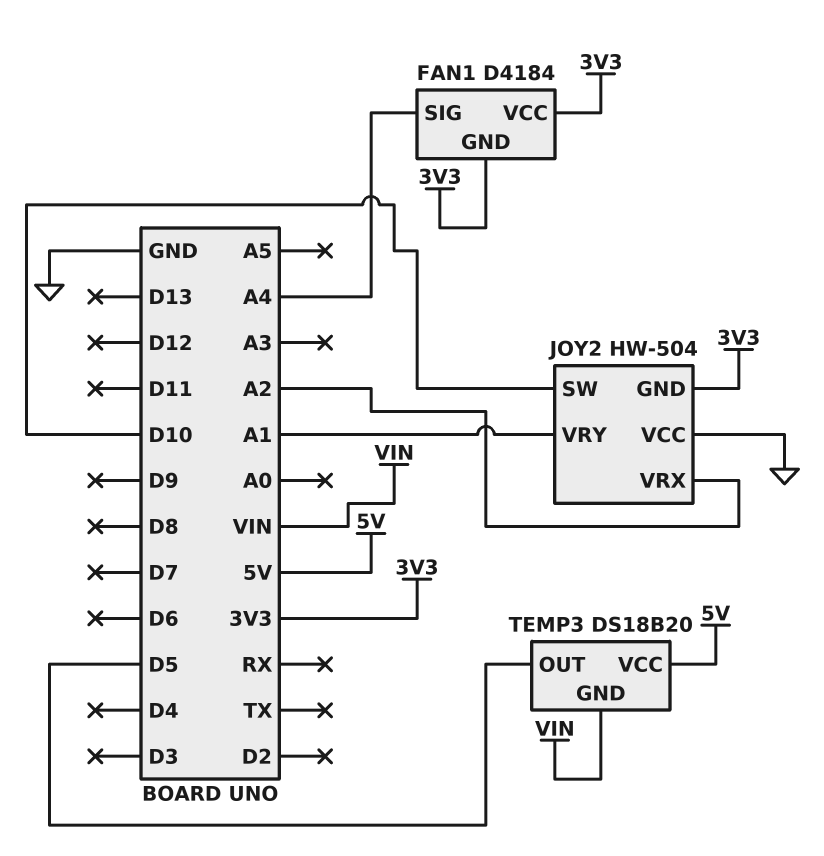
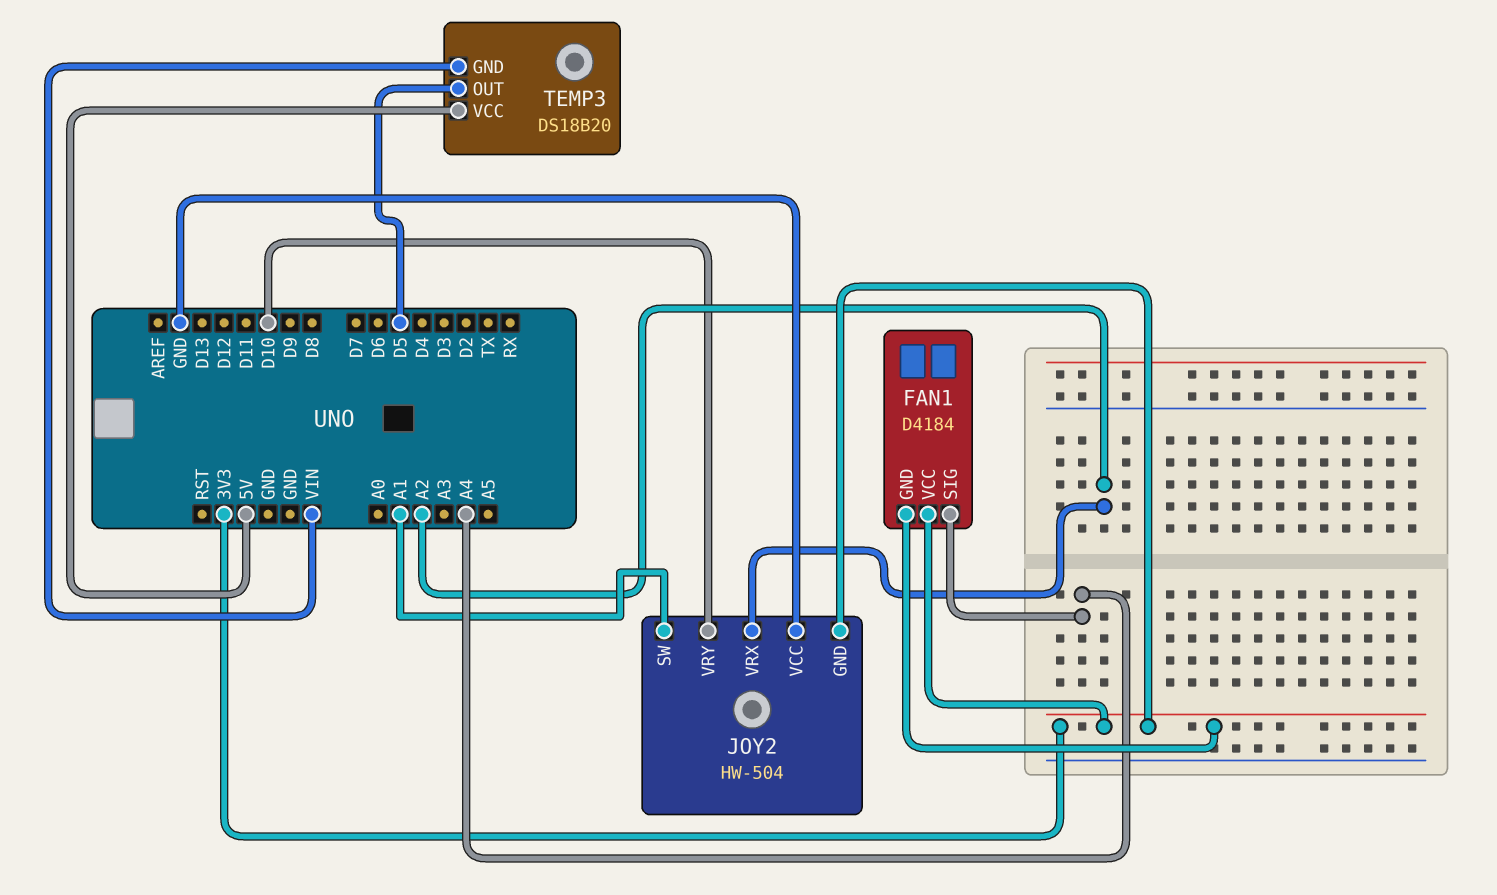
JOY2 pin SW: D10 -> A1
JOY2 pin VRY: A1 -> D10

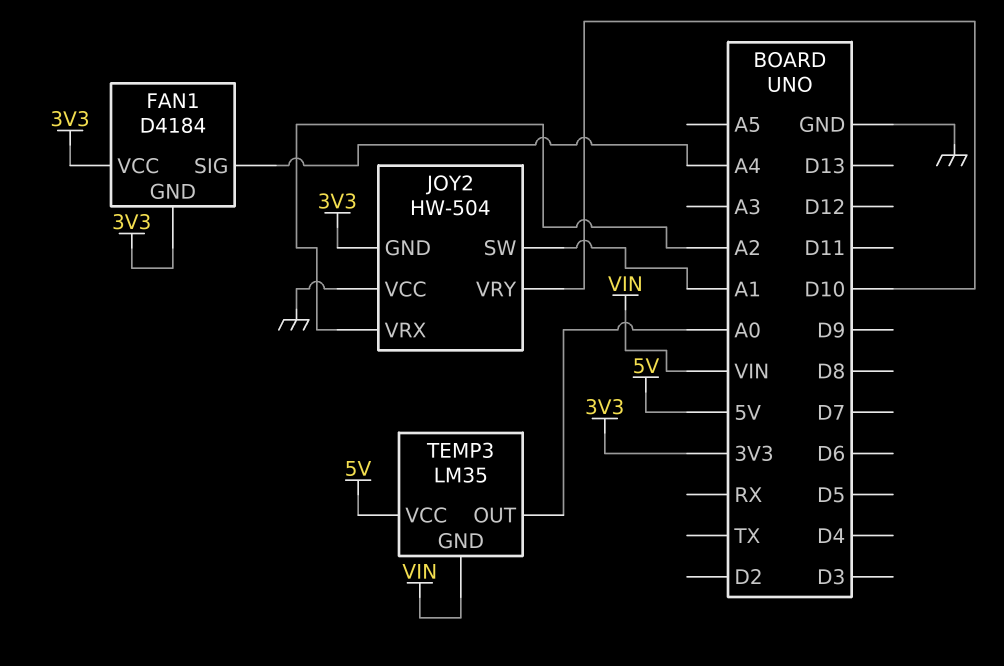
TEMP3: DS18B20 -> LM35
TEMP3 pin OUT: D5 -> A0

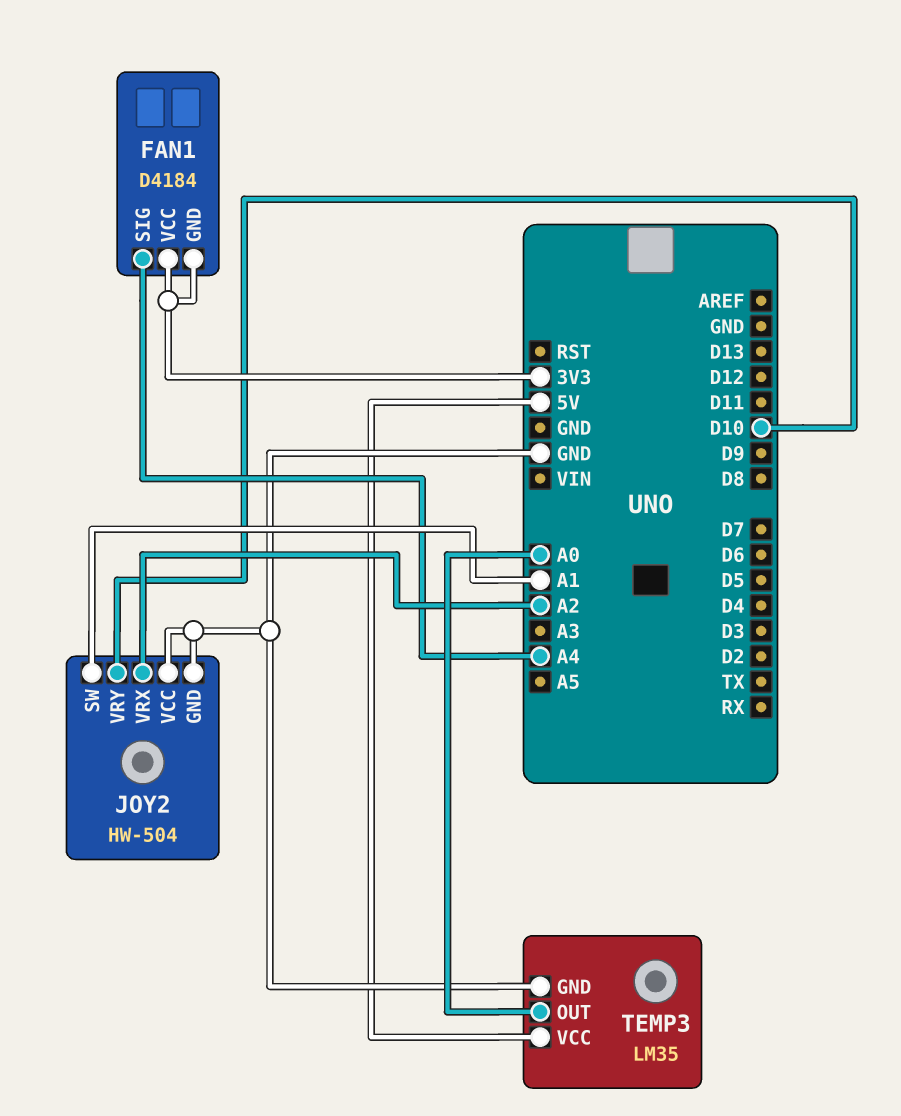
JOY2 pin GND: 3V3 -> GND
TEMP3 pin GND: VIN -> GND

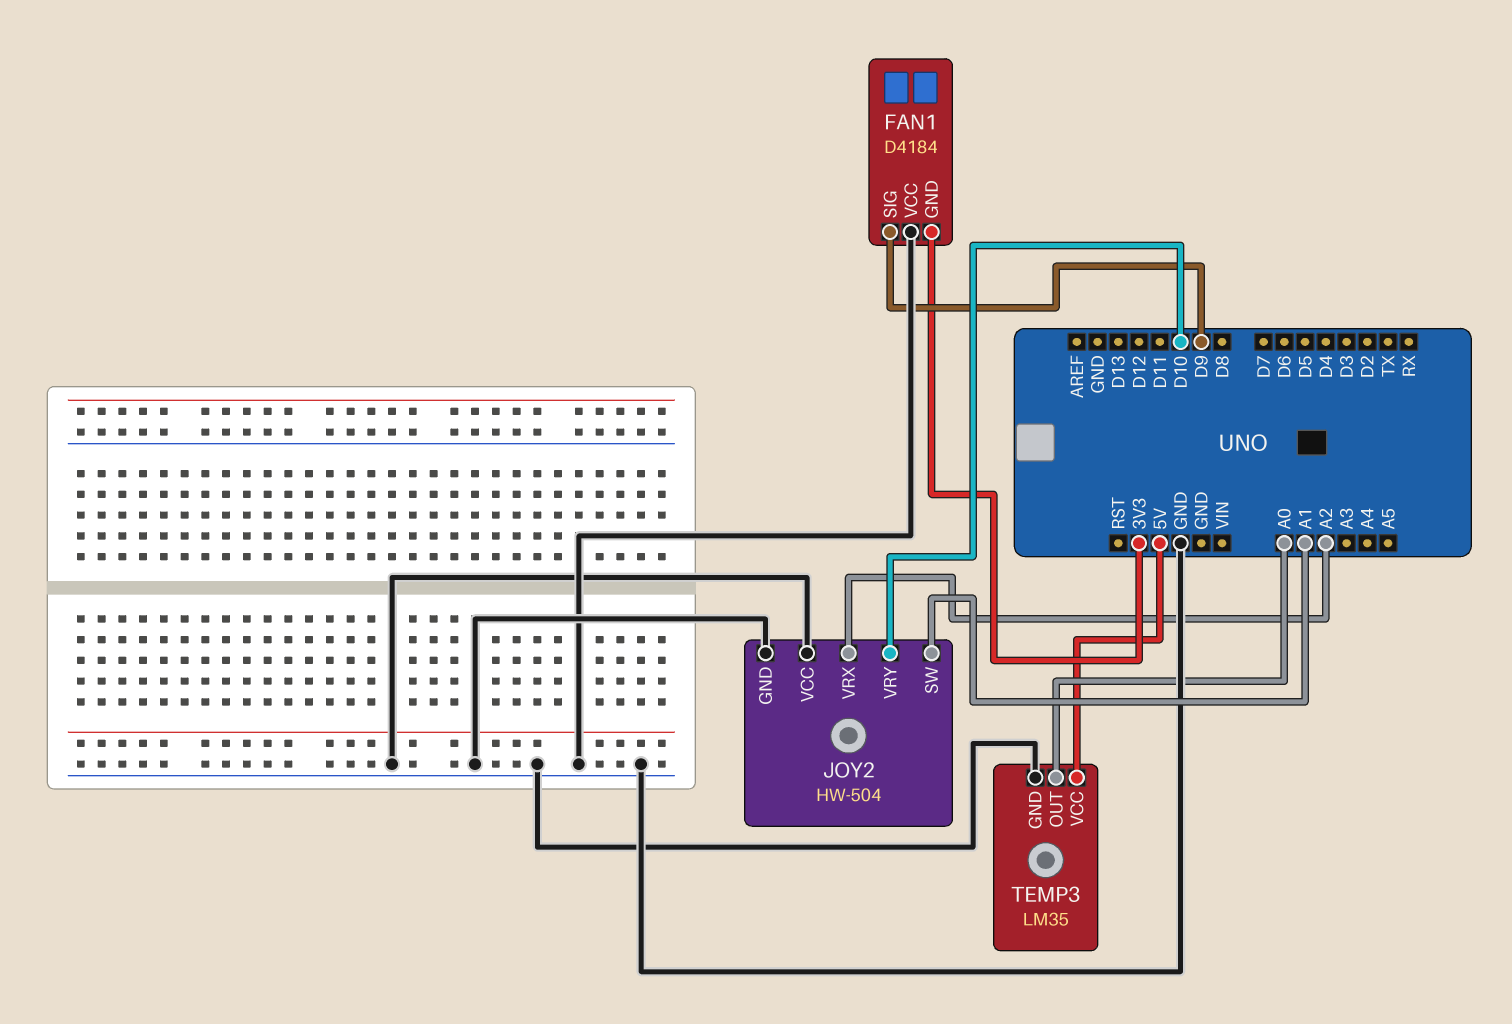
FAN1 pin SIG: A4 -> D9
FAN1 pin VCC: 3V3 -> GND

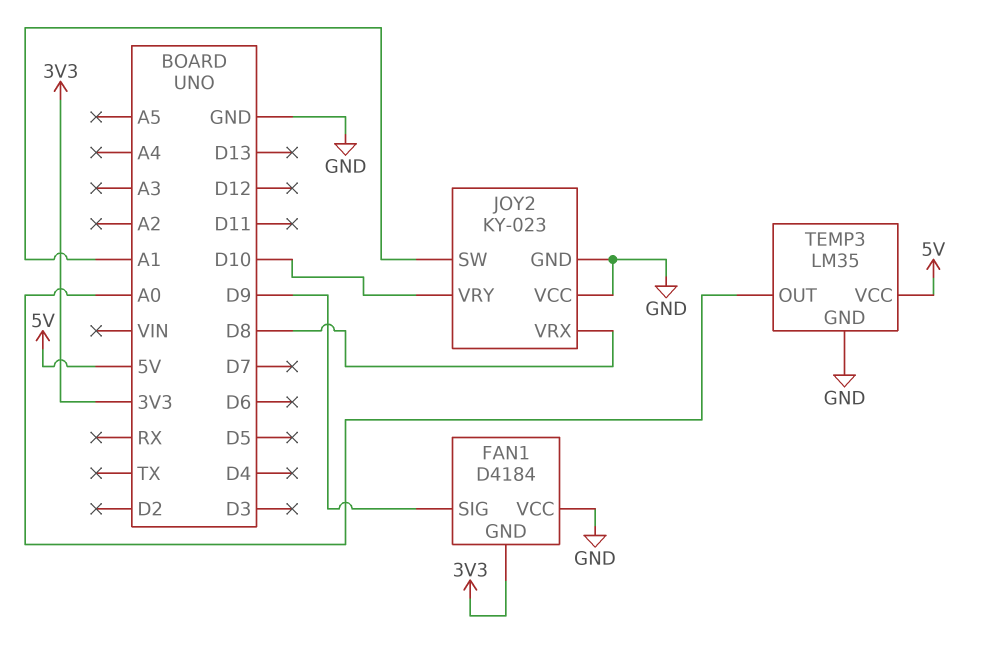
JOY2: HW-504 -> KY-023
JOY2 pin VRX: A2 -> D8

